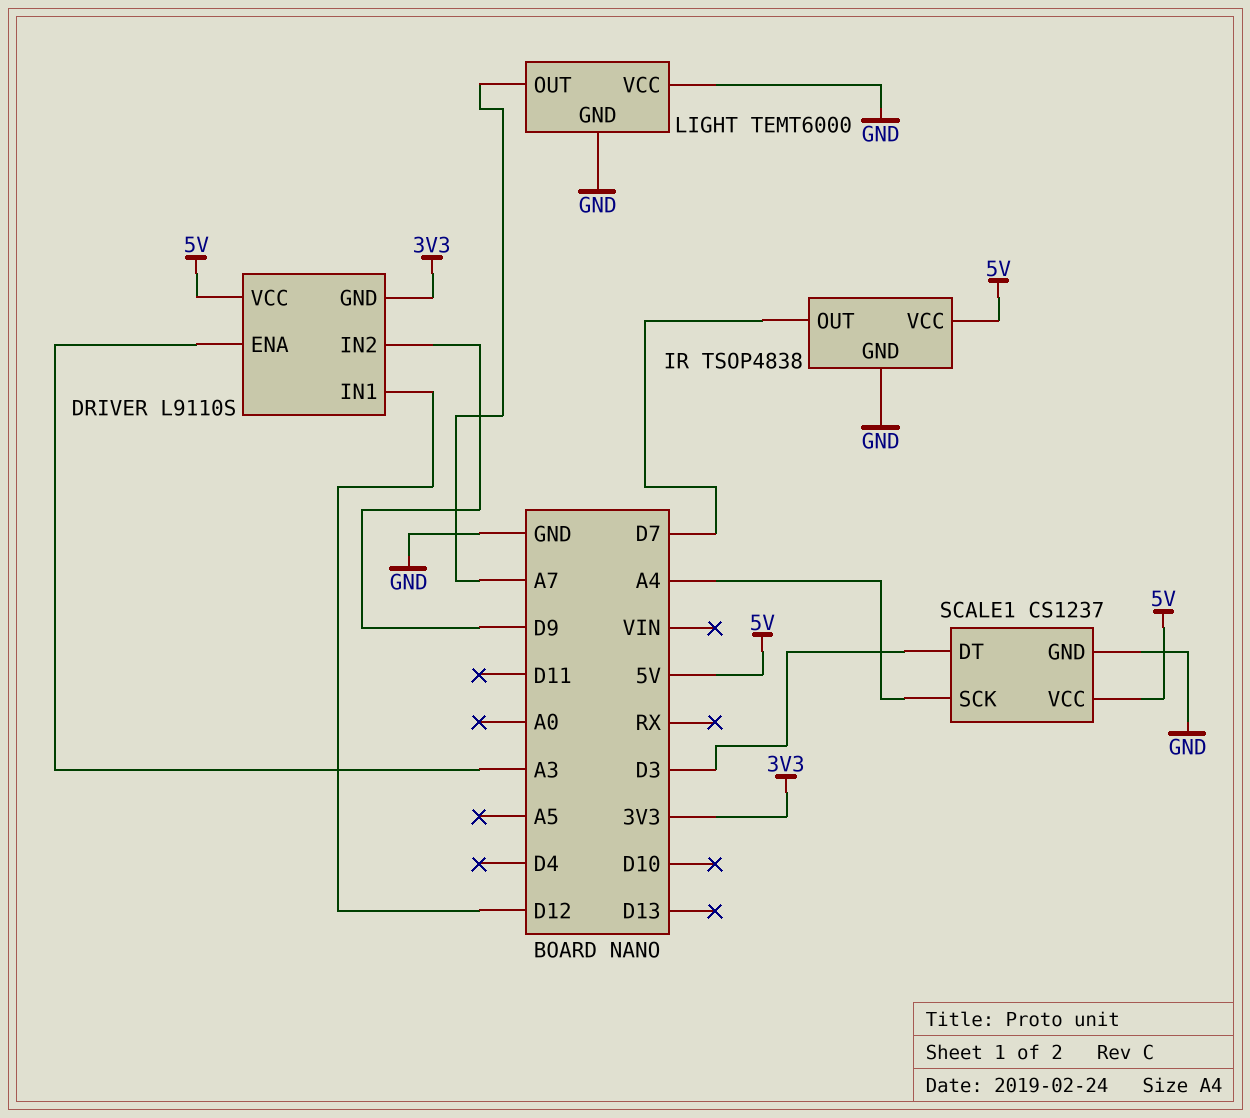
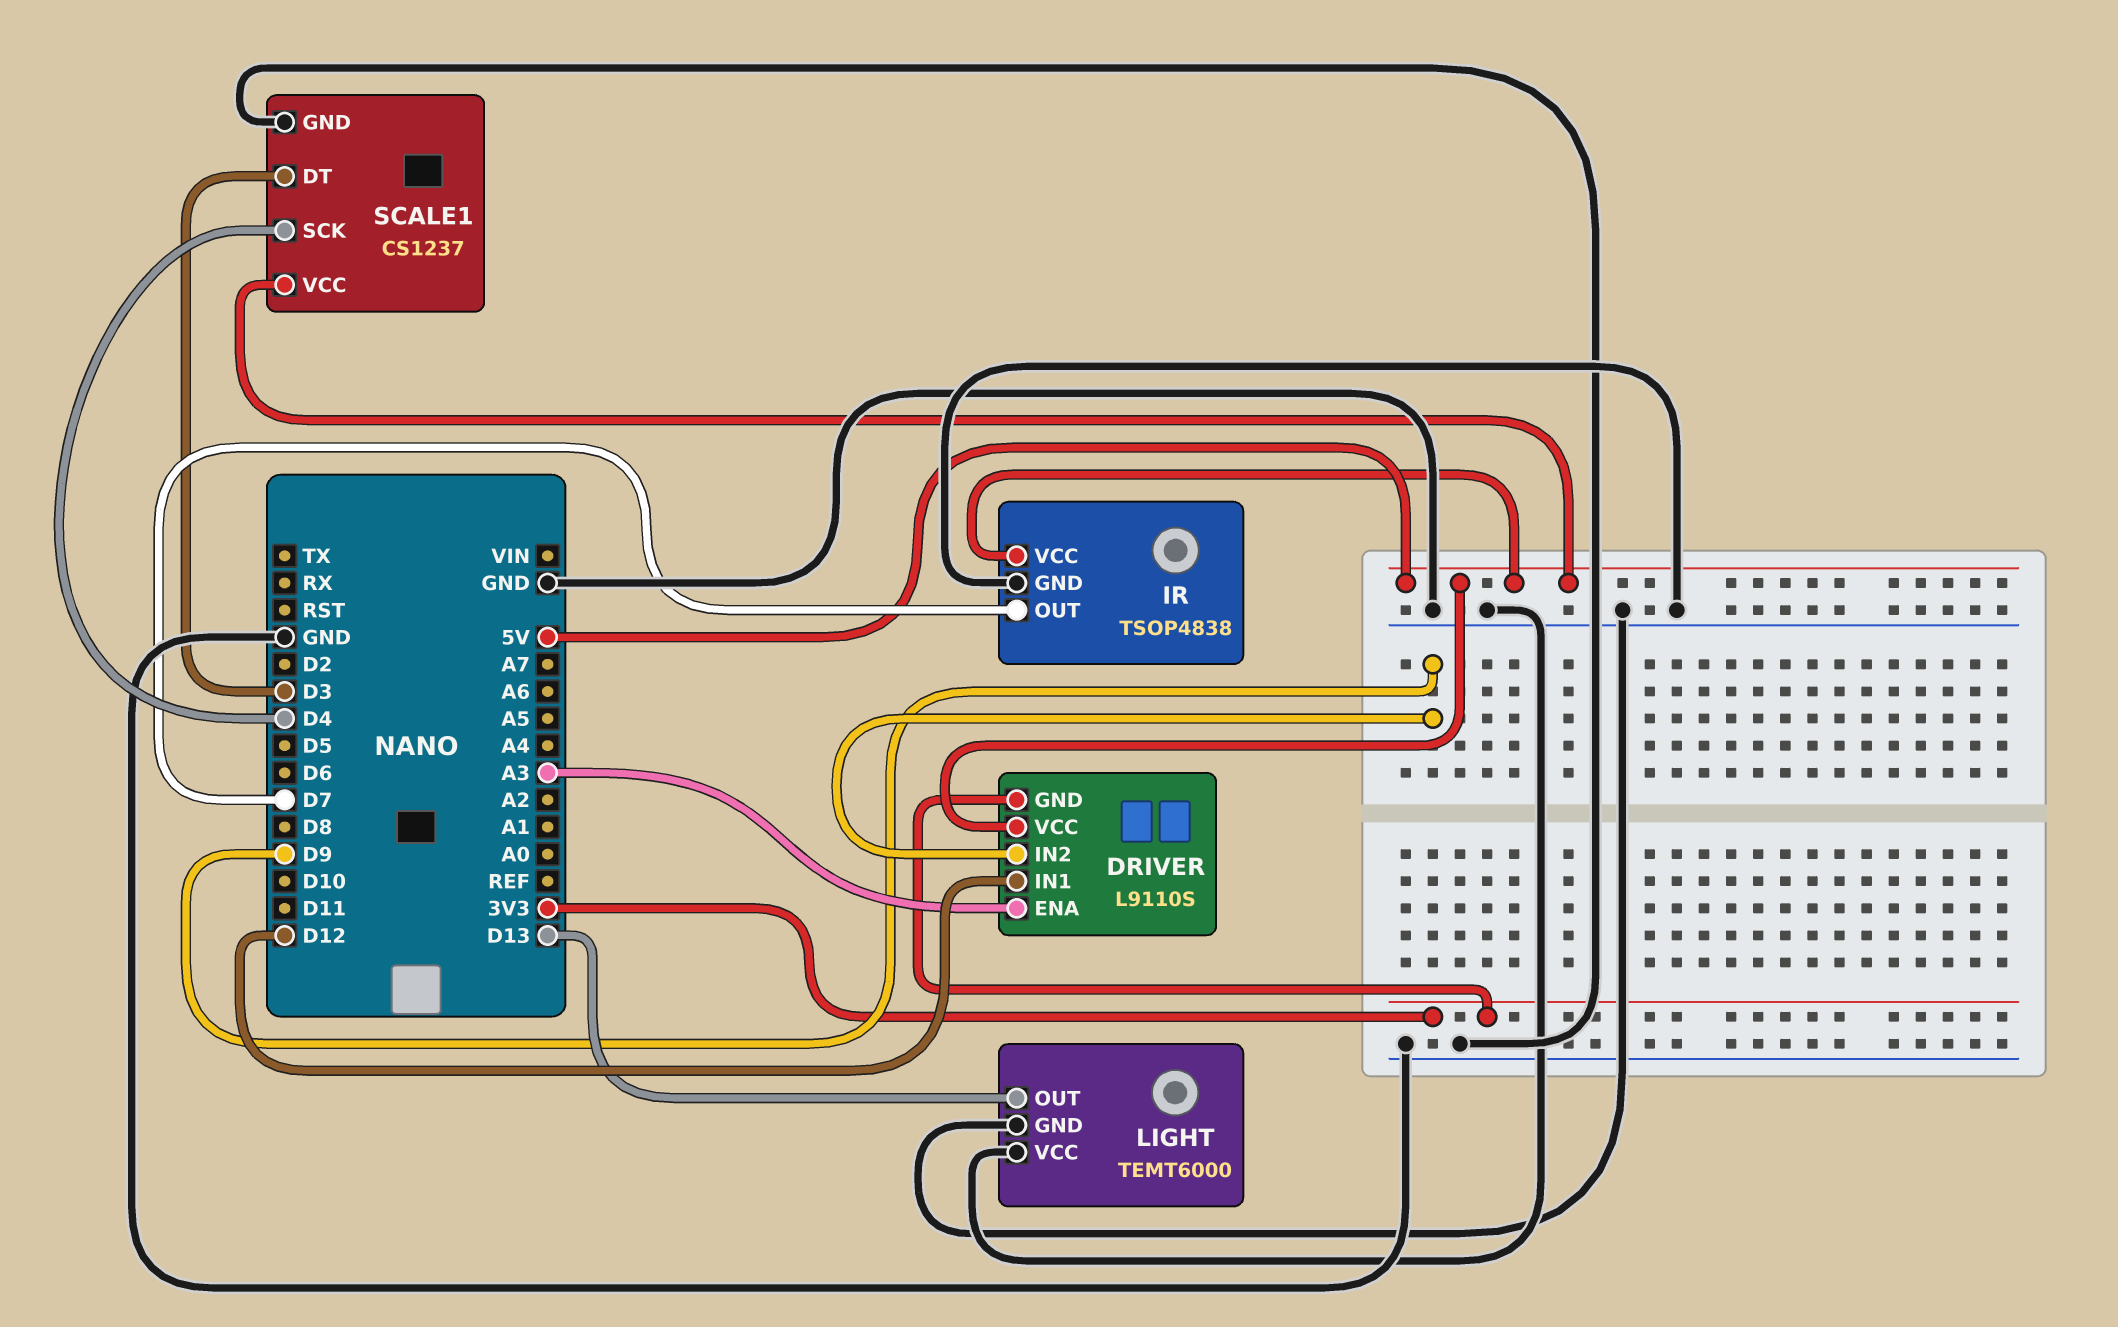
LIGHT pin OUT: A7 -> D13
SCALE1 pin SCK: A4 -> D4

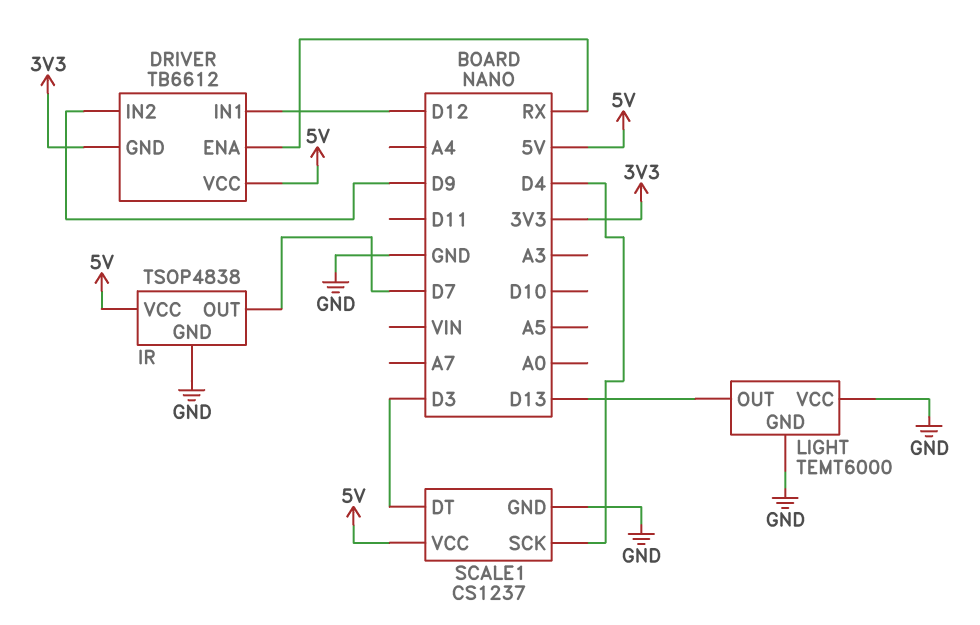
DRIVER: L9110S -> TB6612
DRIVER pin ENA: A3 -> RX

